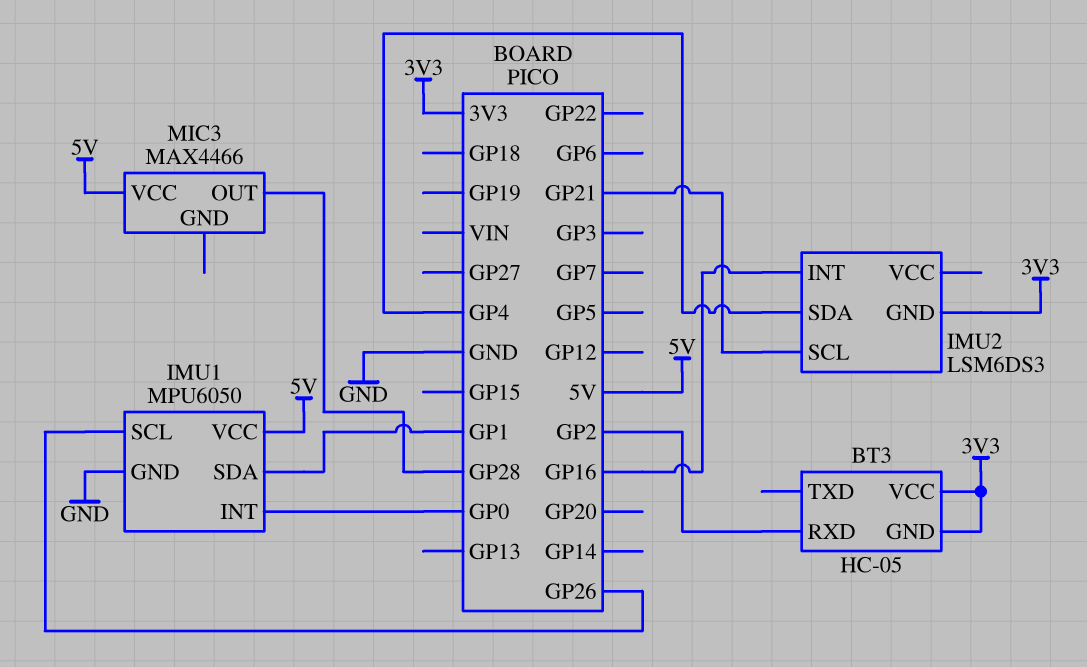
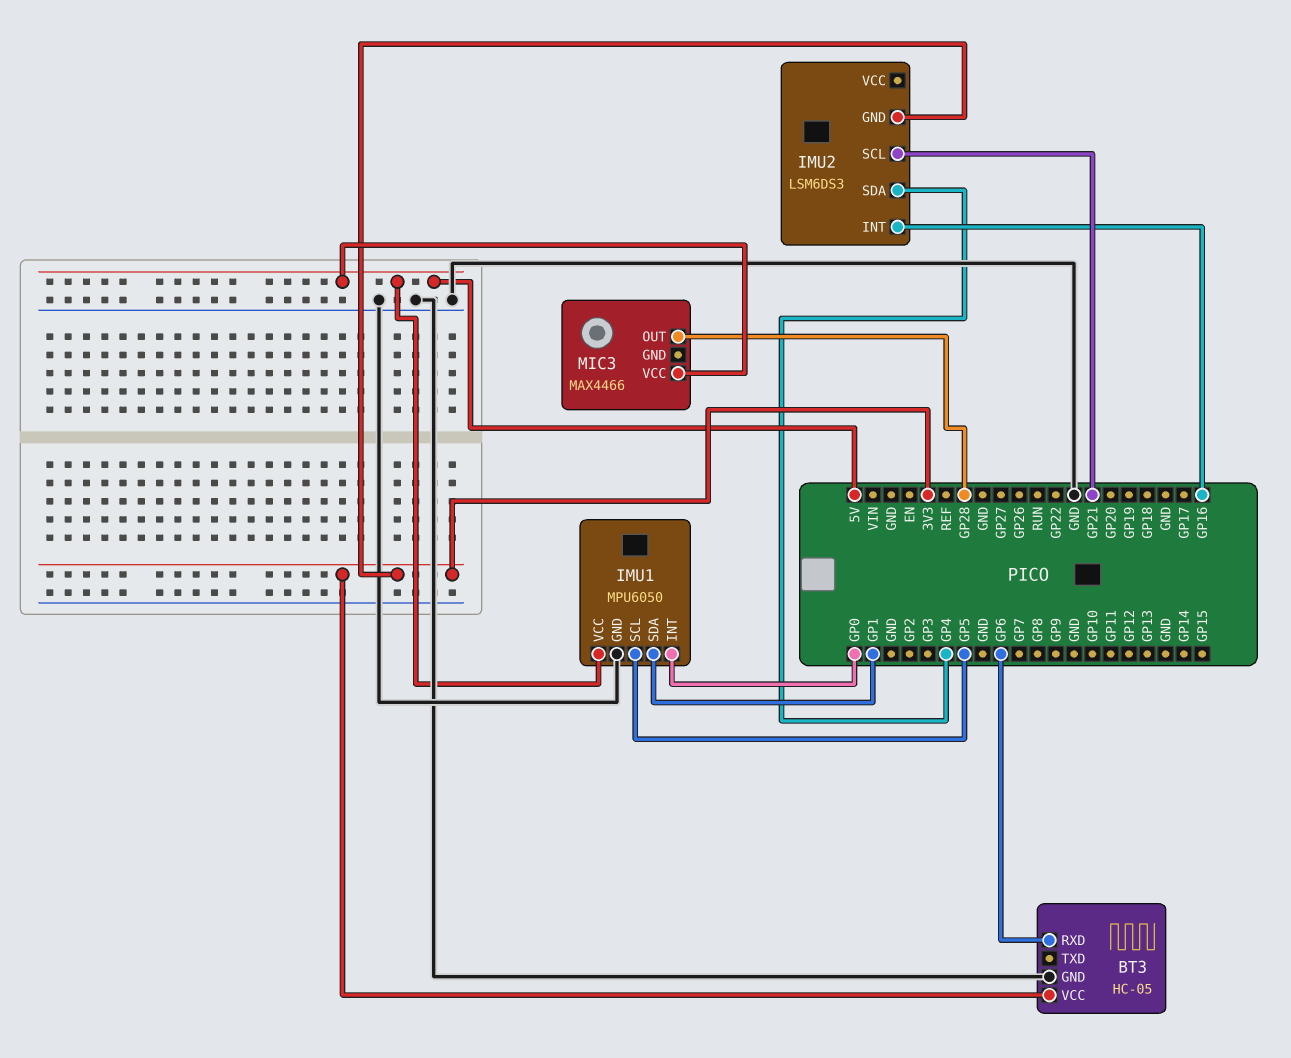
BT3 pin GND: 3V3 -> GND
BT3 pin RXD: GP2 -> GP6
IMU1 pin SCL: GP26 -> GP5

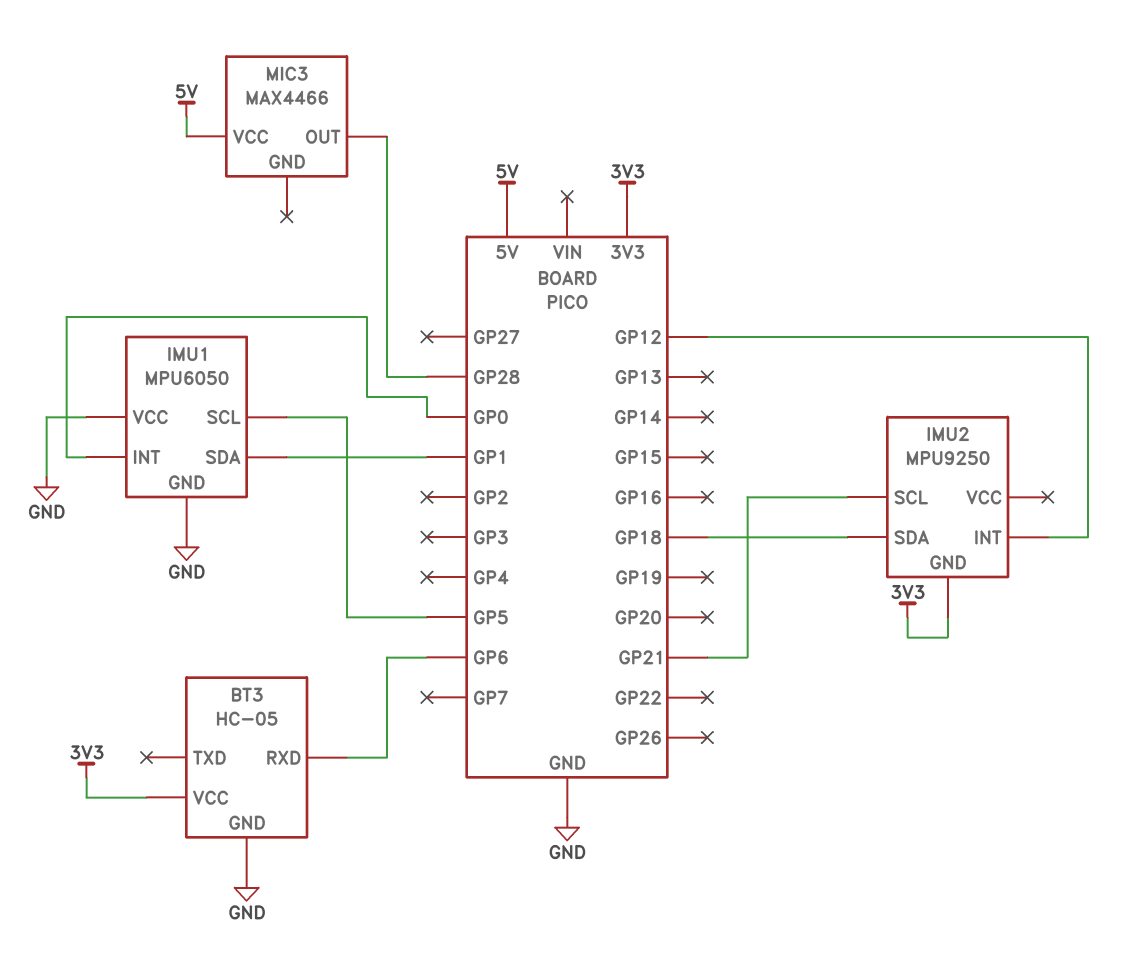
IMU1 pin VCC: 5V -> GND
IMU2: LSM6DS3 -> MPU9250
IMU2 pin INT: GP16 -> GP12
IMU2 pin SDA: GP4 -> GP18

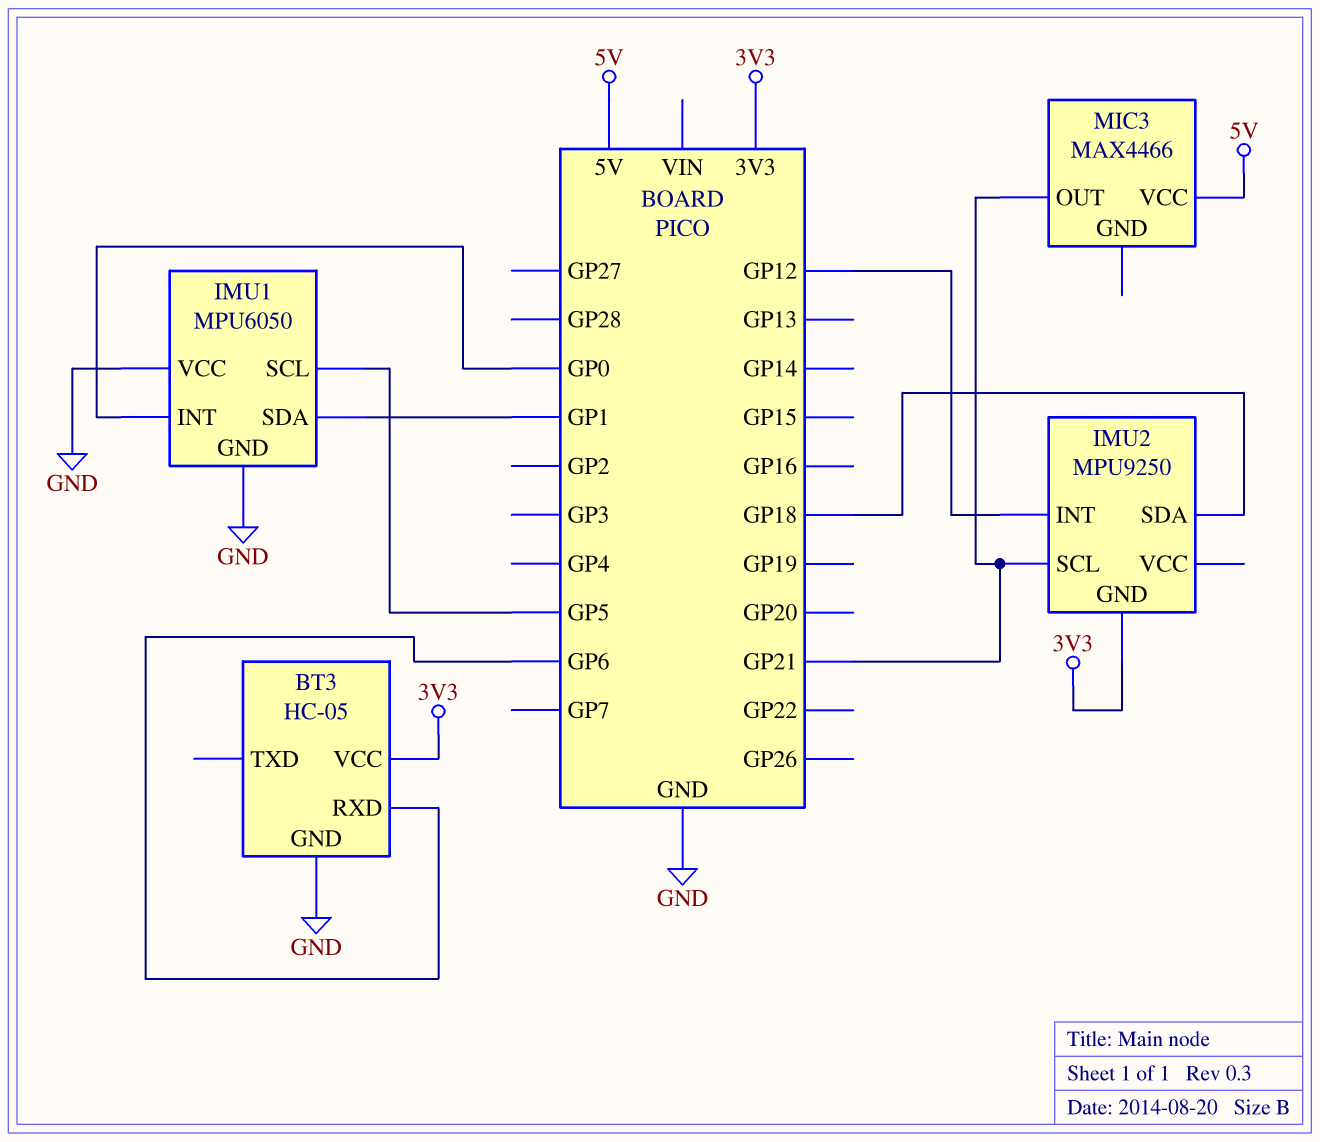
MIC3 pin OUT: GP28 -> GP21

